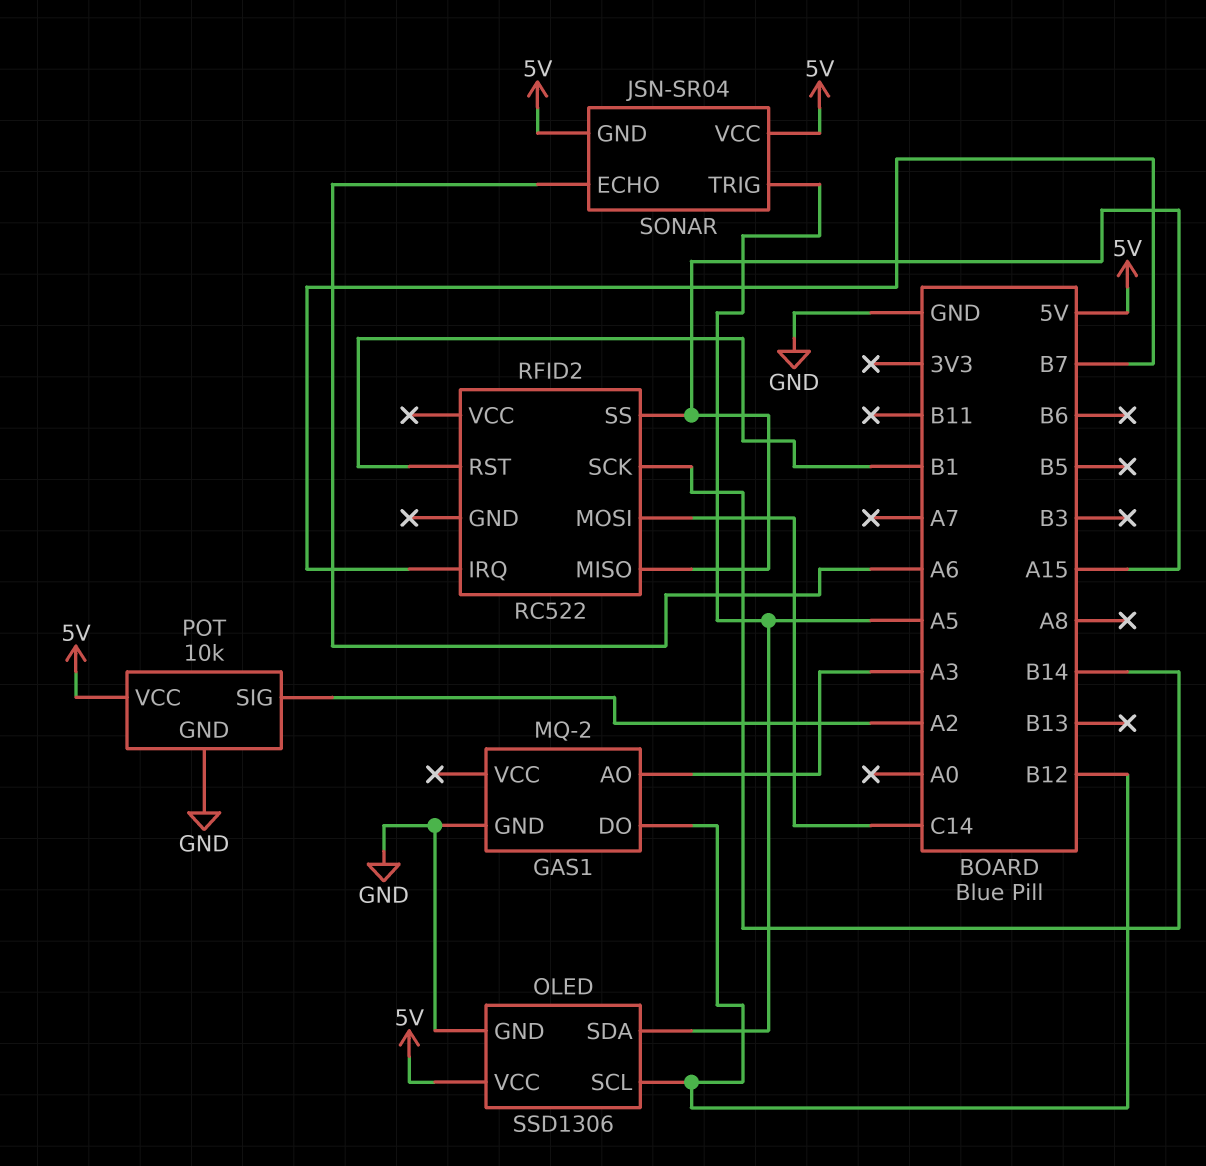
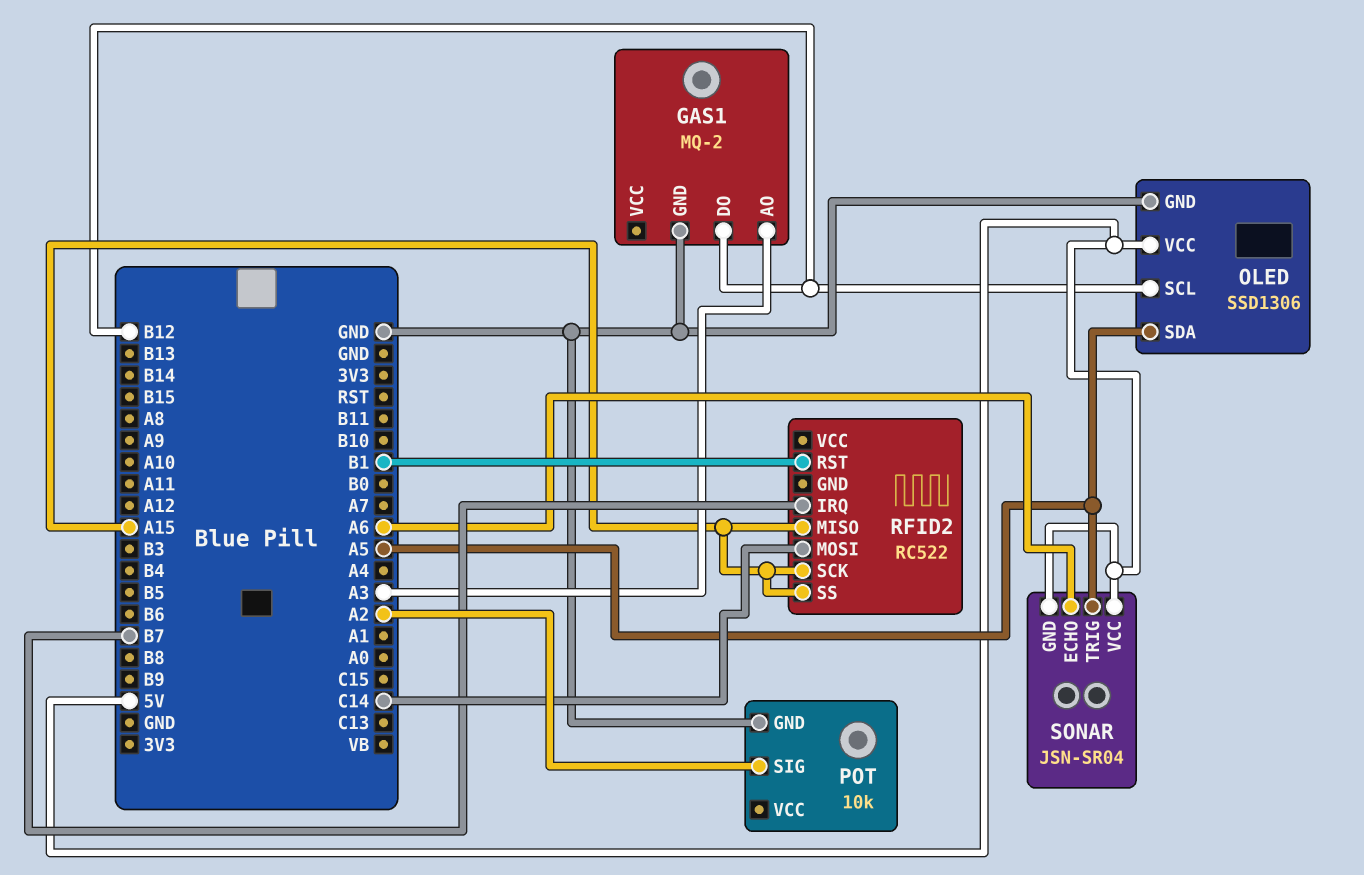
POT pin VCC: 5V -> none
RFID2 pin SCK: B14 -> A15

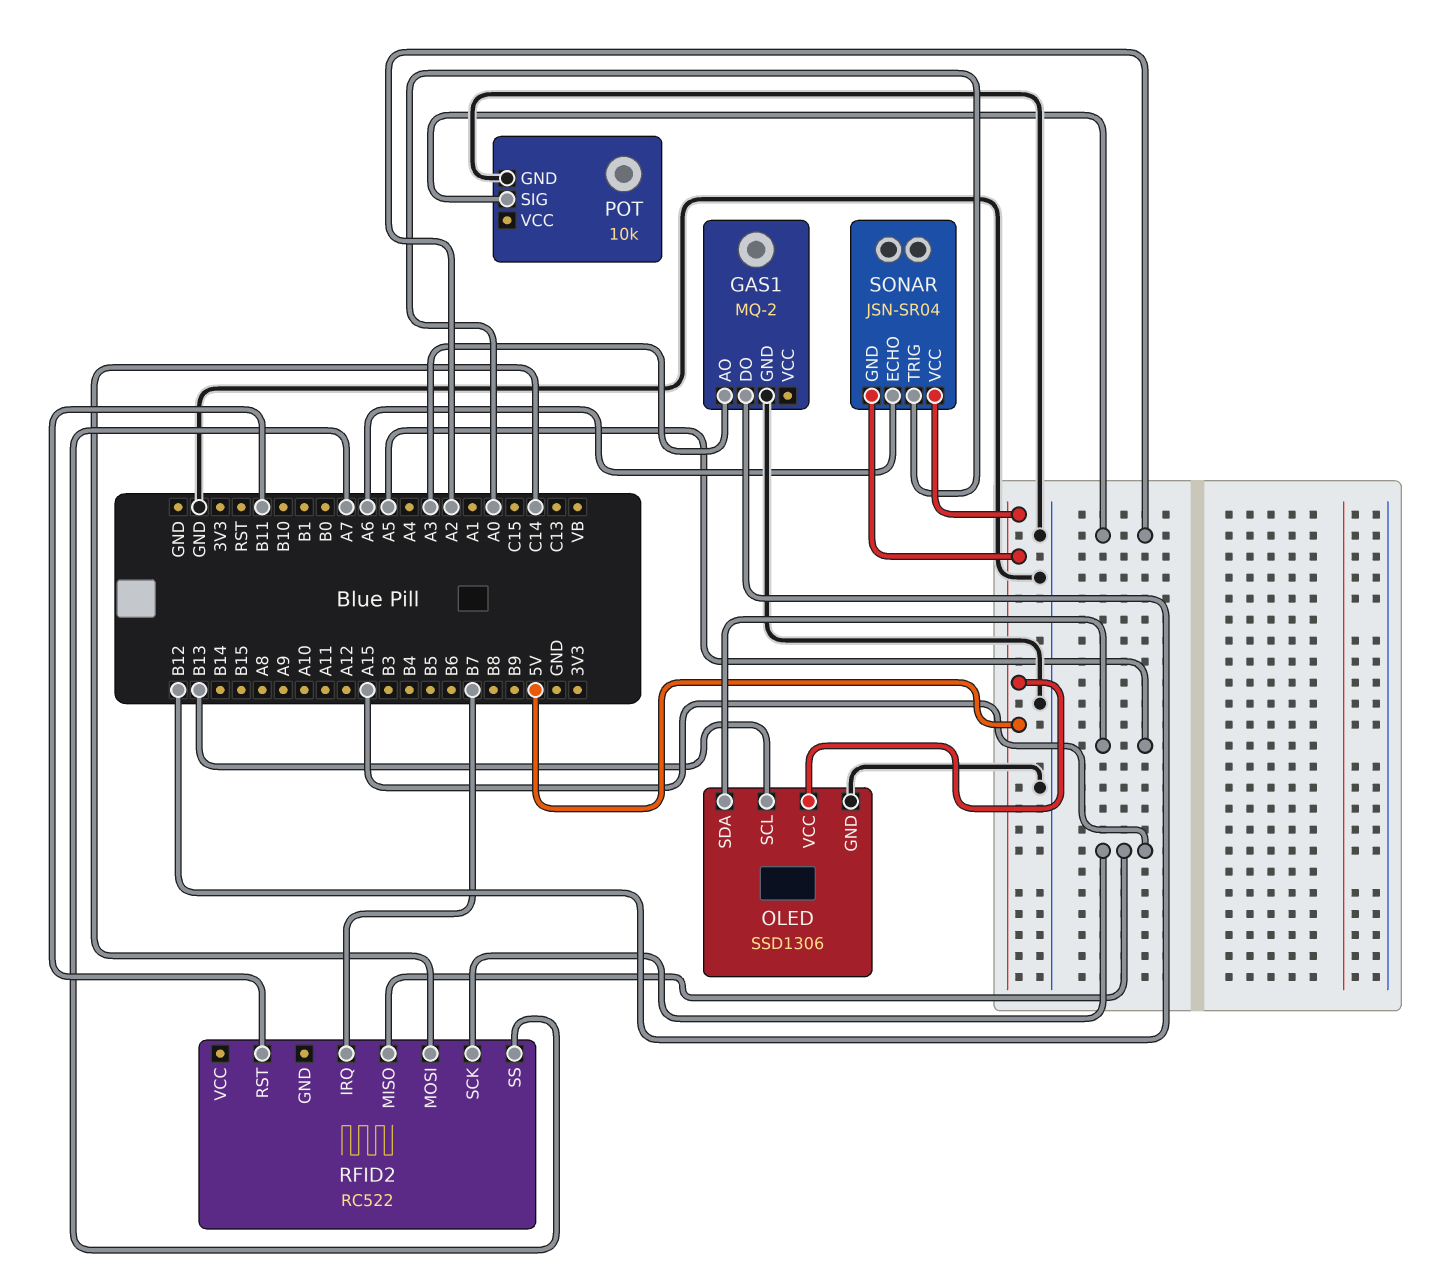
OLED pin SCL: B12 -> B13
RFID2 pin RST: B1 -> B11
RFID2 pin SS: A15 -> A7
SONAR pin TRIG: A5 -> A0

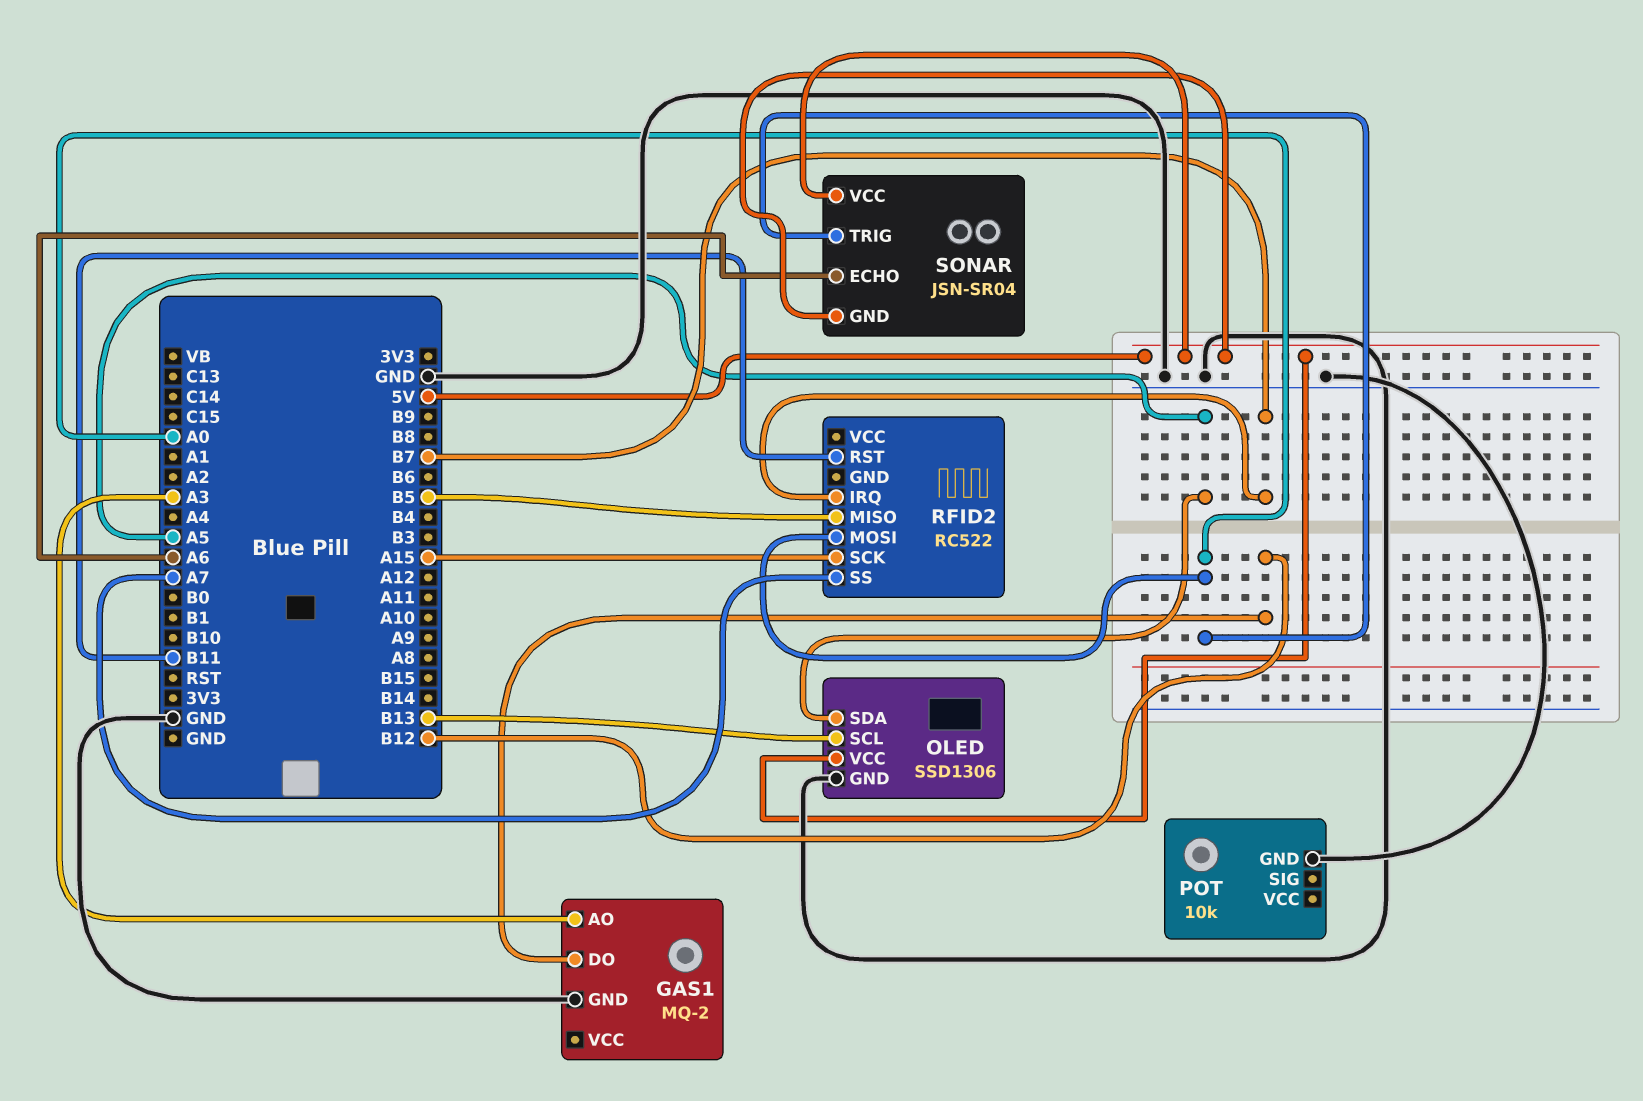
POT pin SIG: A2 -> none
RFID2 pin MISO: A15 -> B5
RFID2 pin MOSI: C14 -> A0

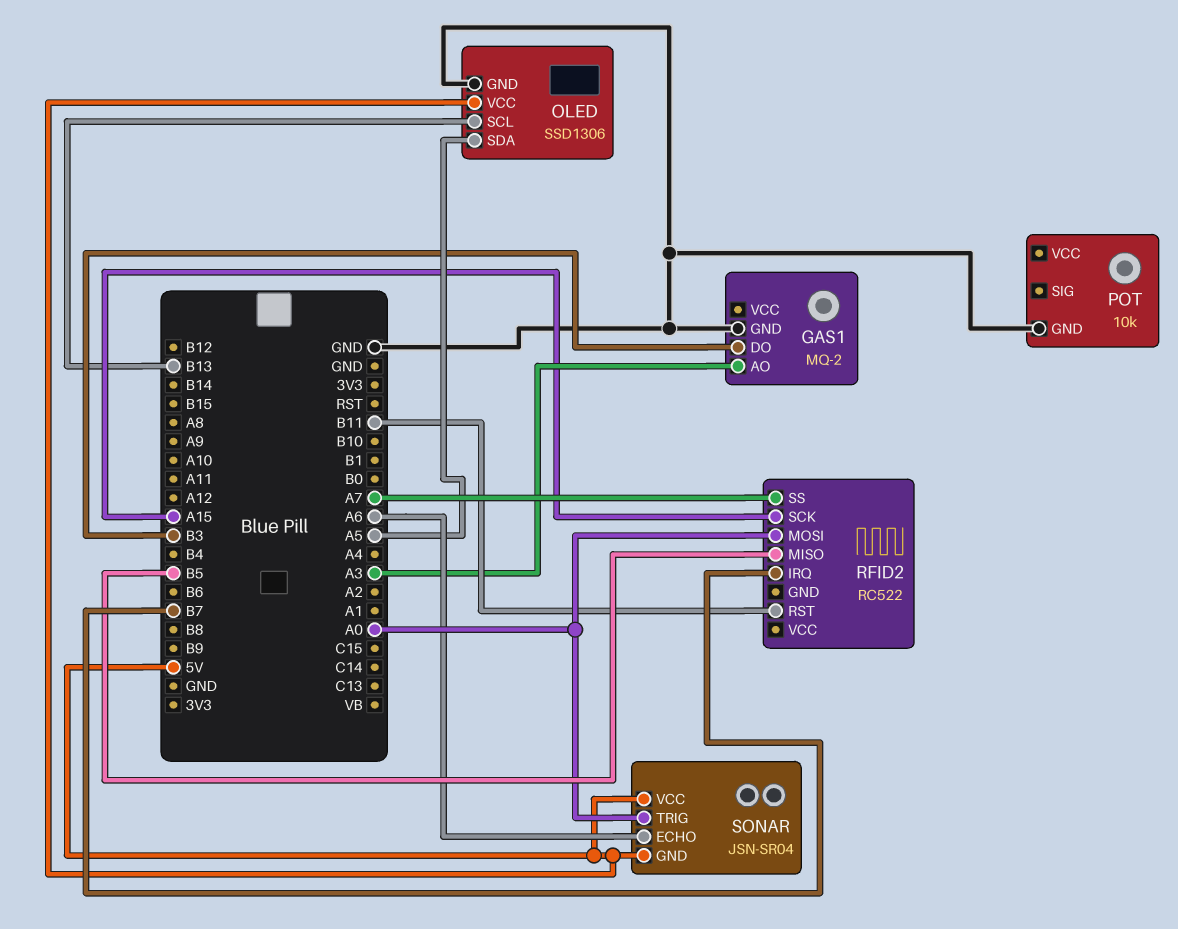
GAS1 pin DO: B12 -> B3

